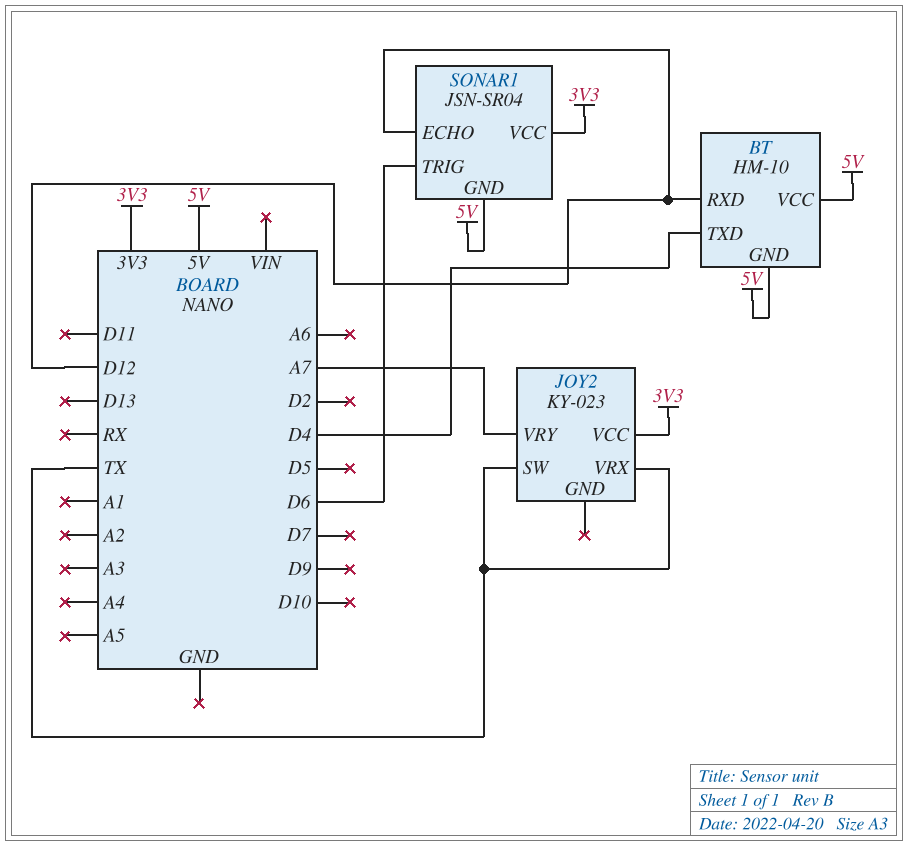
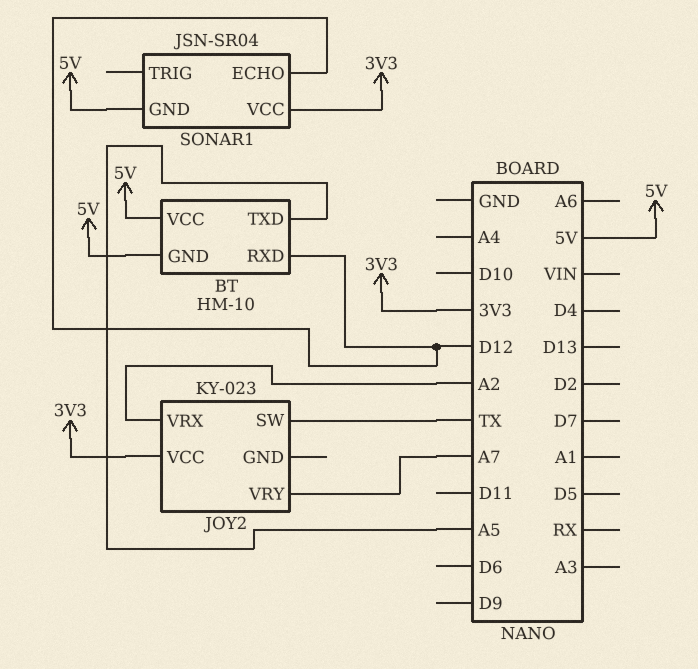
BT pin TXD: D4 -> A5
JOY2 pin VRX: TX -> A2
SONAR1 pin TRIG: D6 -> none

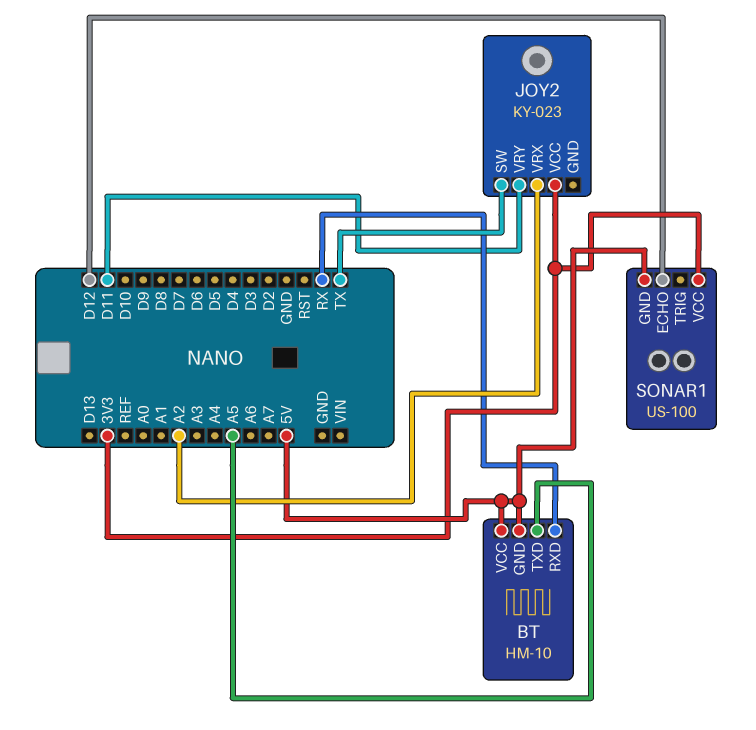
BT pin RXD: D12 -> RX
JOY2 pin VRY: A7 -> D11
SONAR1: JSN-SR04 -> US-100

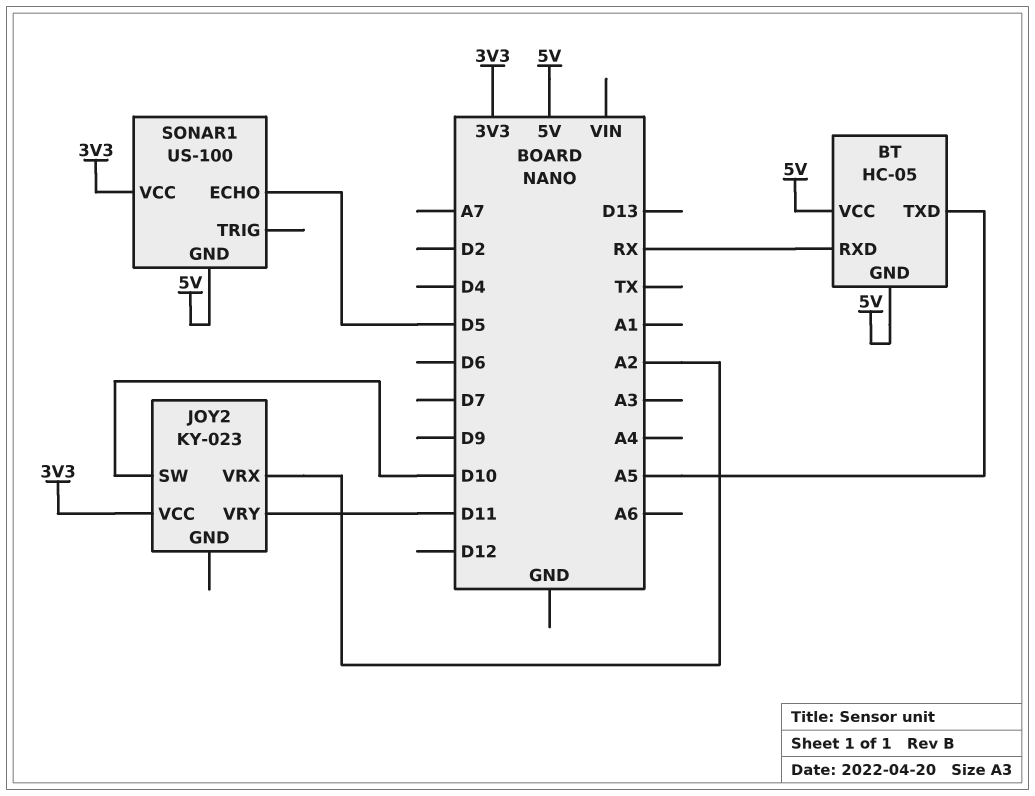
BT: HM-10 -> HC-05
JOY2 pin SW: TX -> D10
SONAR1 pin ECHO: D12 -> D5

